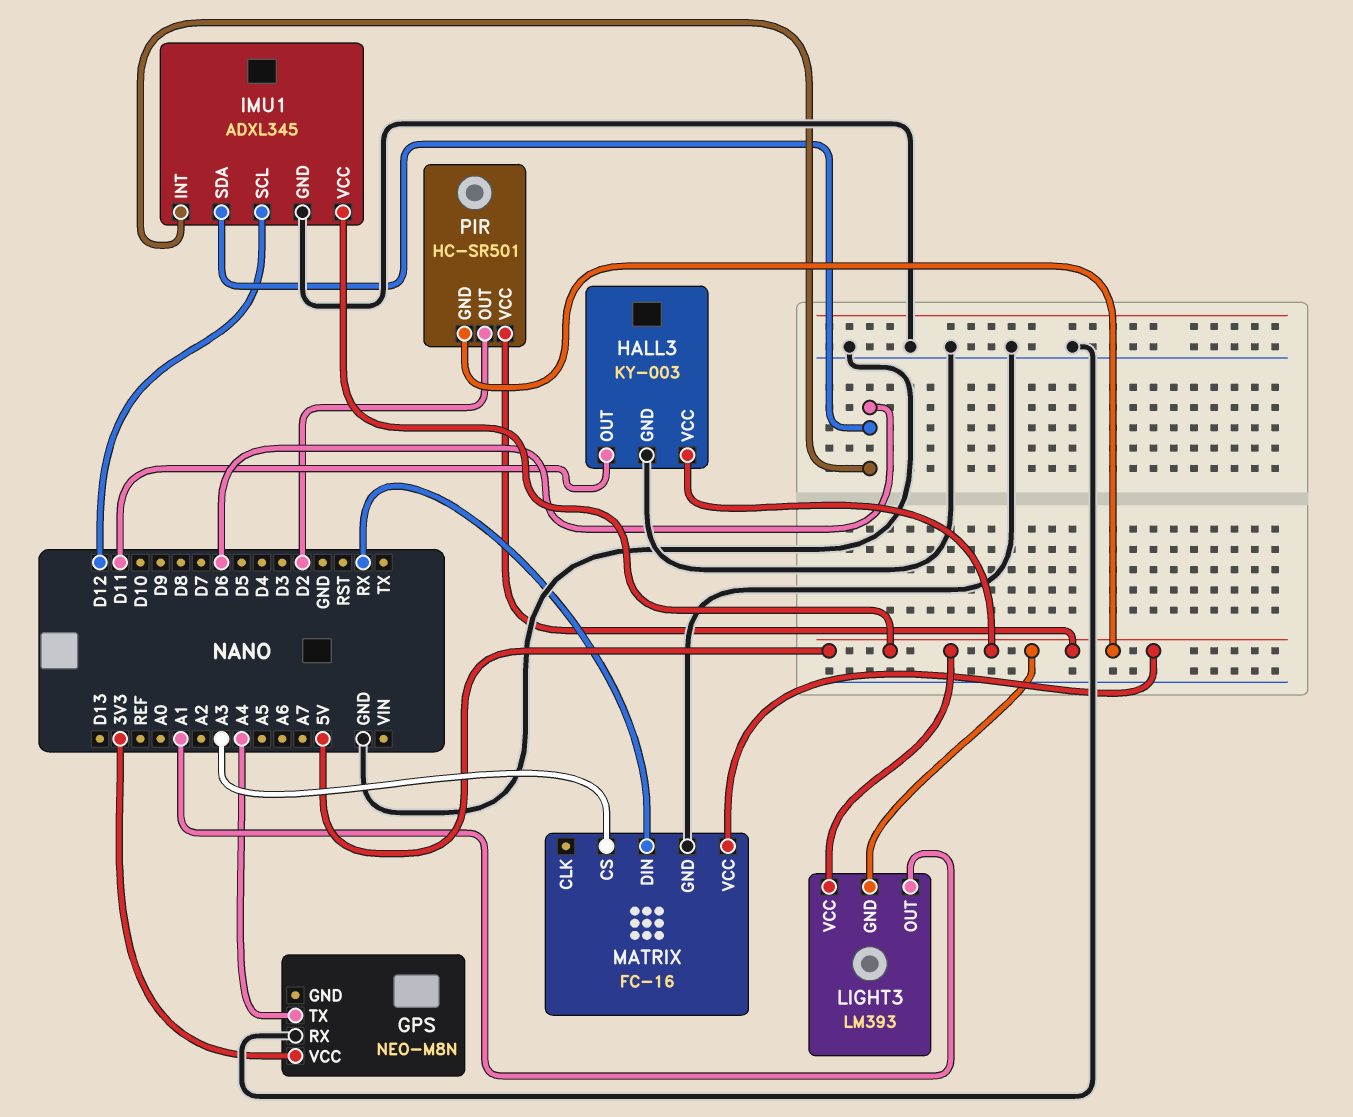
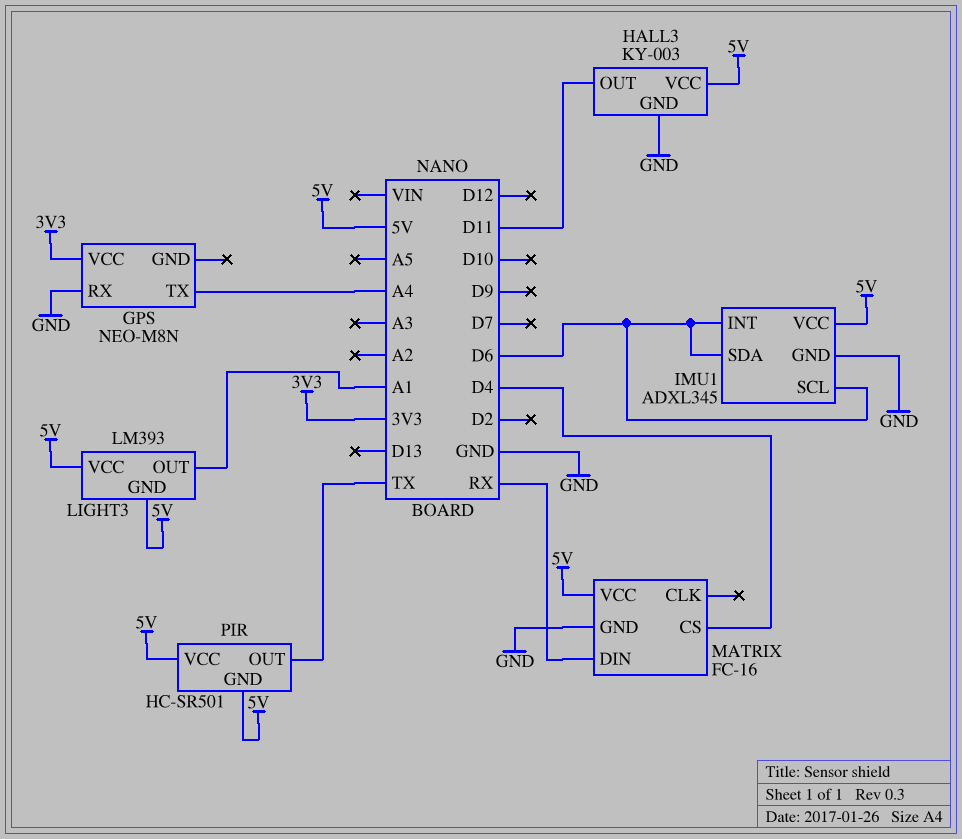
IMU1 pin SCL: D12 -> D6
MATRIX pin CS: A3 -> D4
PIR pin OUT: D2 -> TX

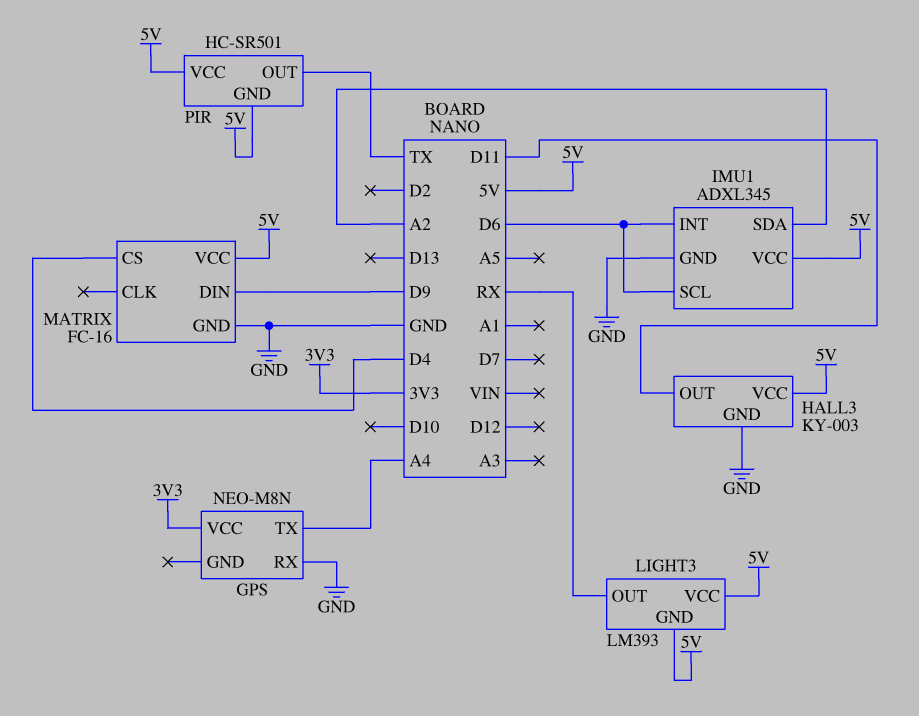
IMU1 pin SDA: D6 -> A2
LIGHT3 pin OUT: A1 -> RX
MATRIX pin DIN: RX -> D9

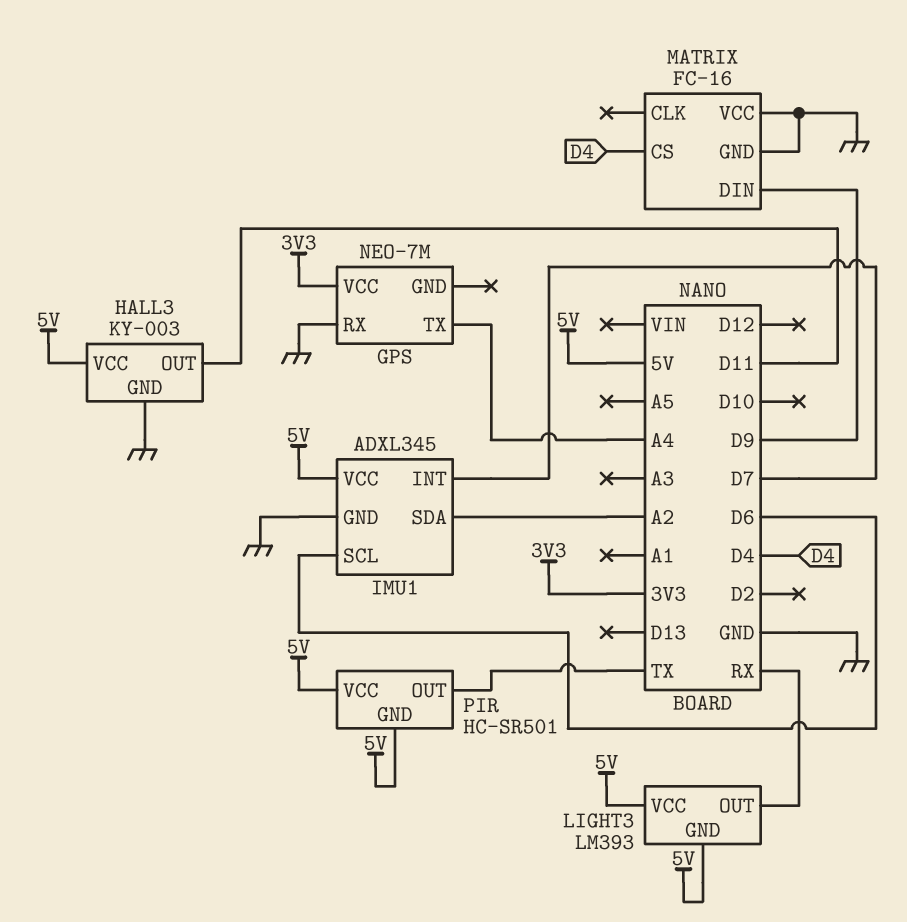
GPS: NEO-M8N -> NEO-7M
IMU1 pin INT: D6 -> D7
MATRIX pin VCC: 5V -> GND

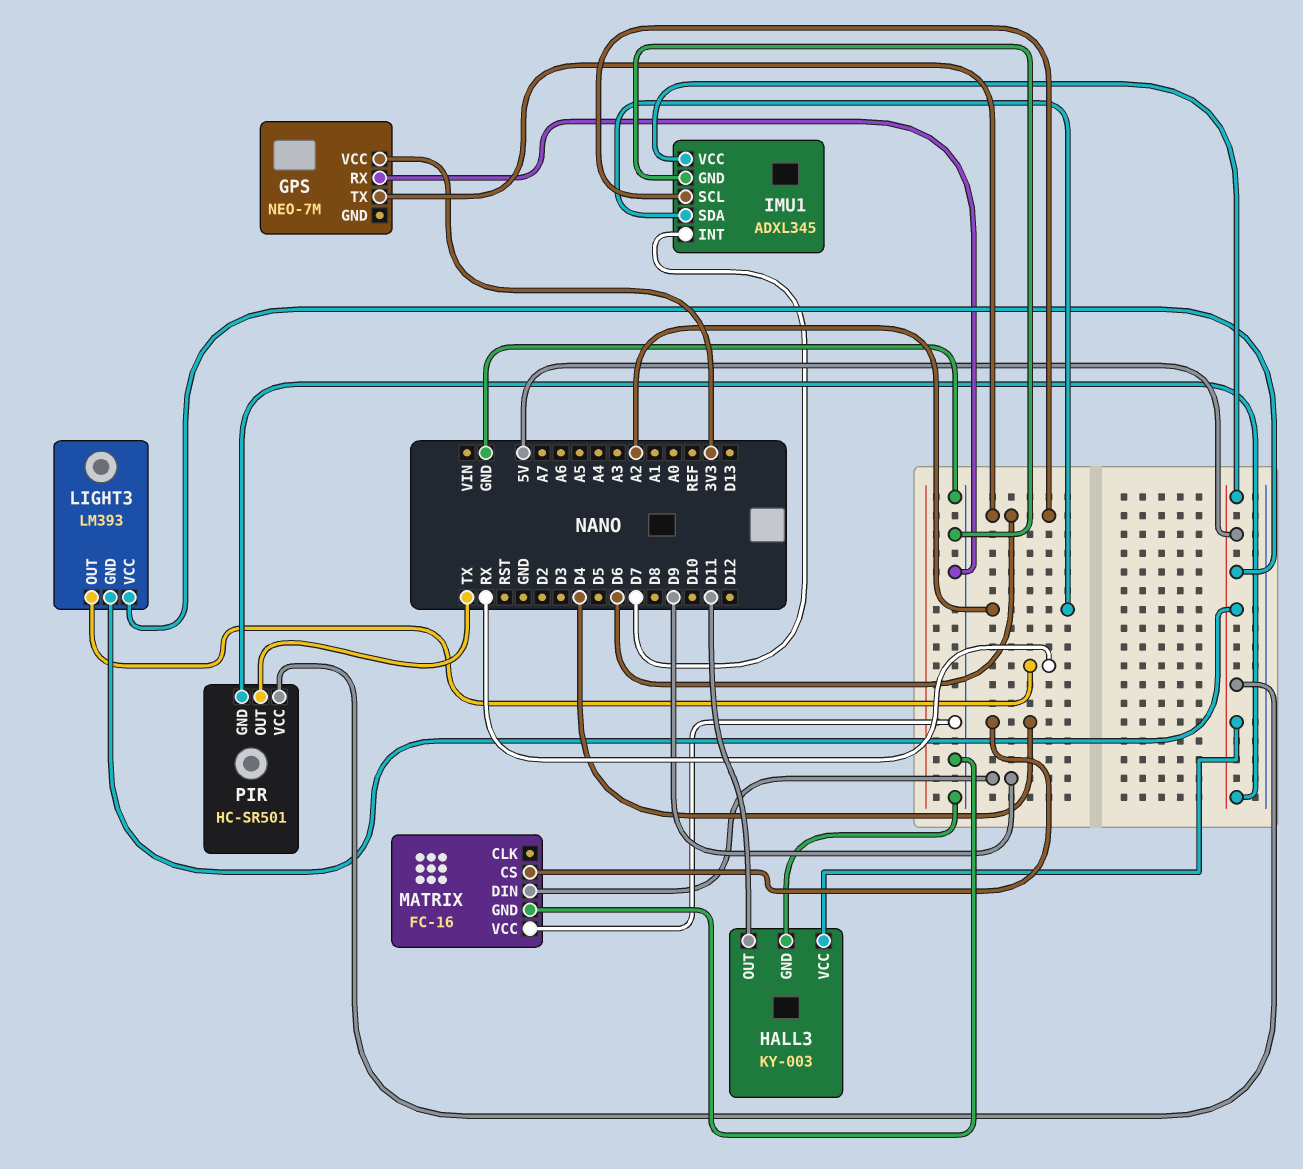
GPS pin TX: A4 -> D6

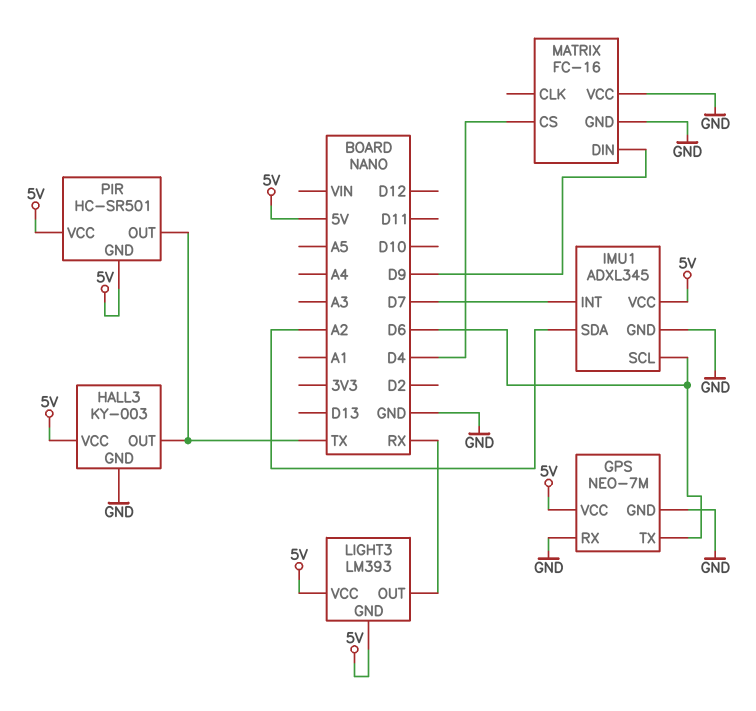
GPS pin GND: none -> GND
GPS pin VCC: 3V3 -> 5V
HALL3 pin OUT: D11 -> TX

